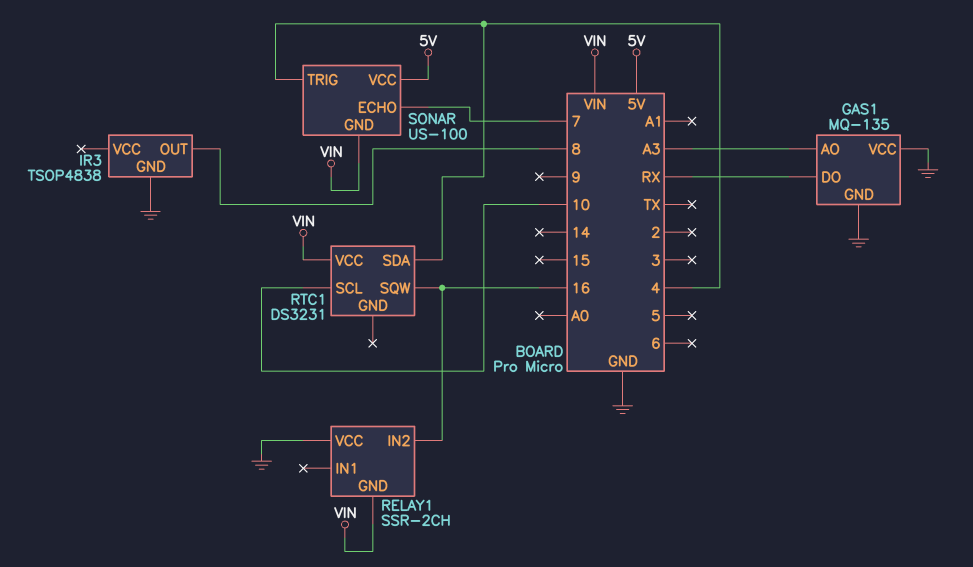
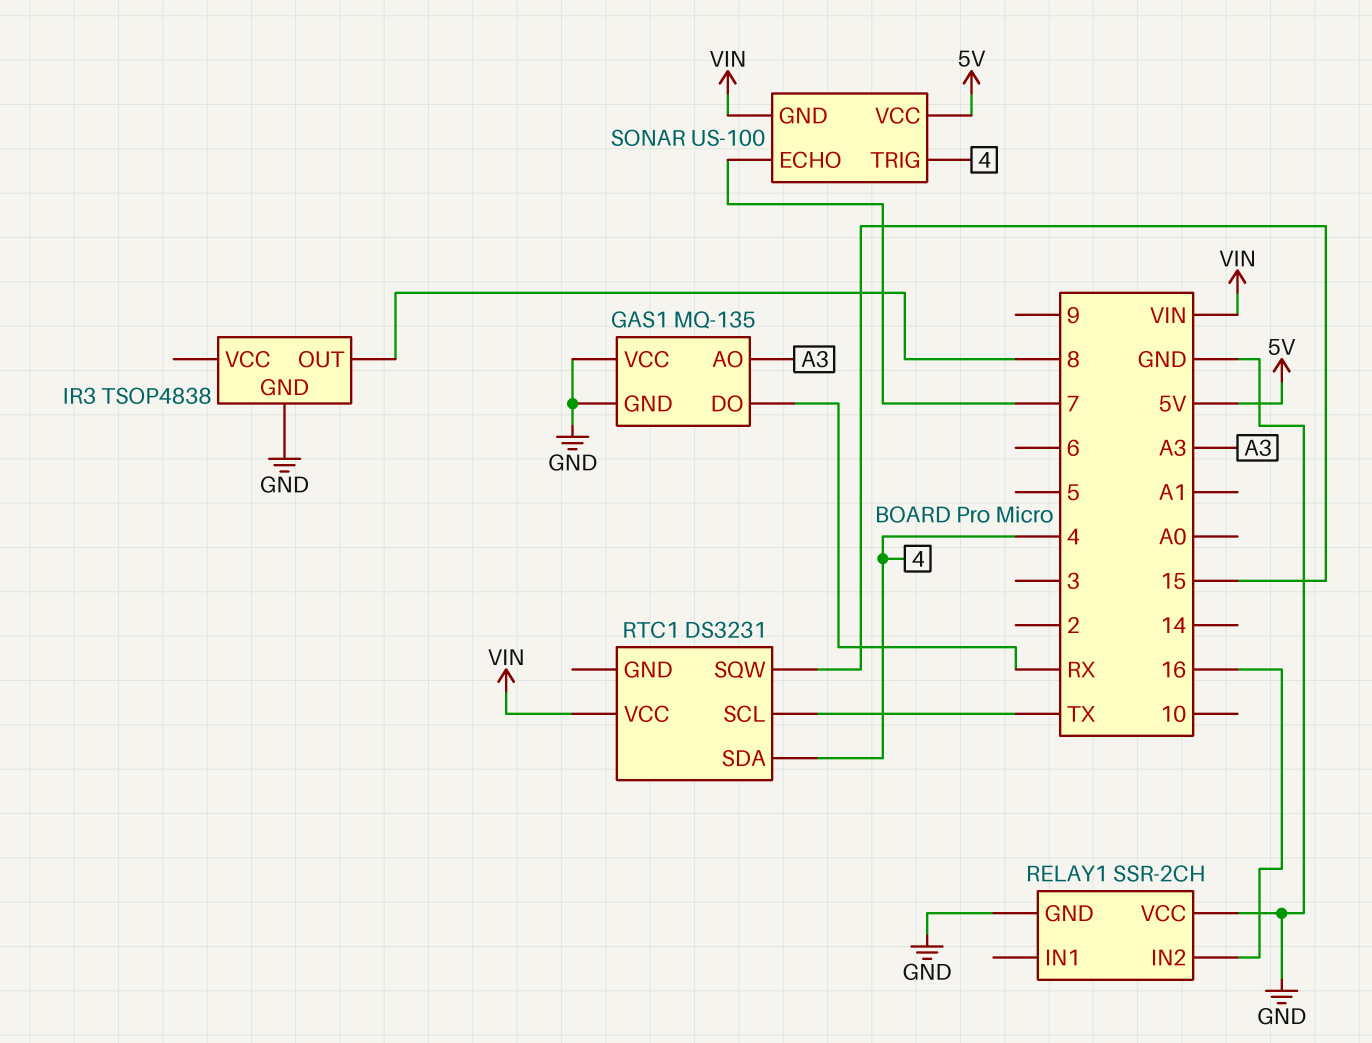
RELAY1 pin GND: VIN -> GND
RTC1 pin SCL: 10 -> TX
RTC1 pin SQW: 16 -> 15

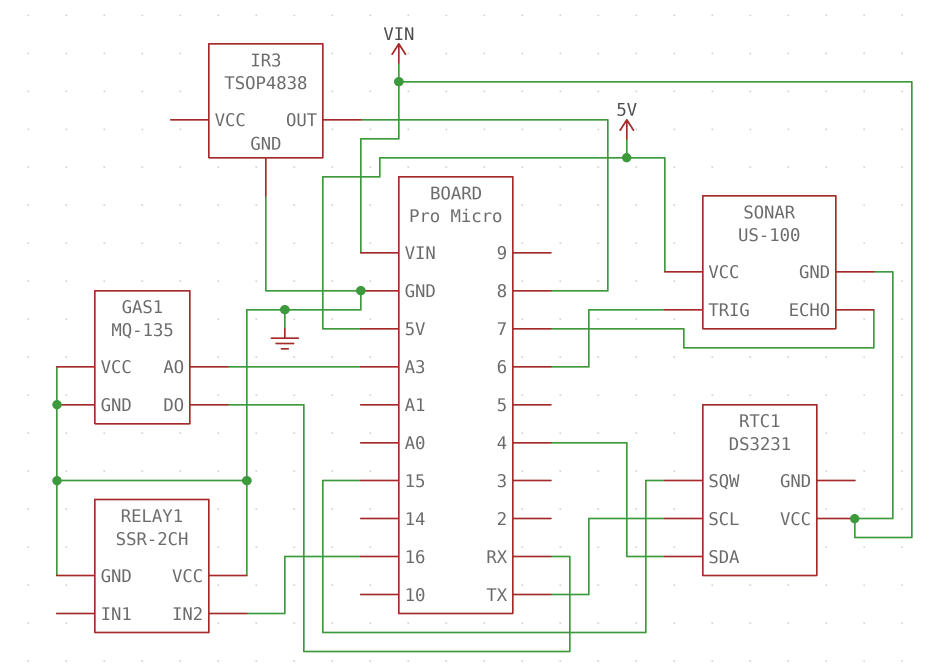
SONAR pin TRIG: 4 -> 6

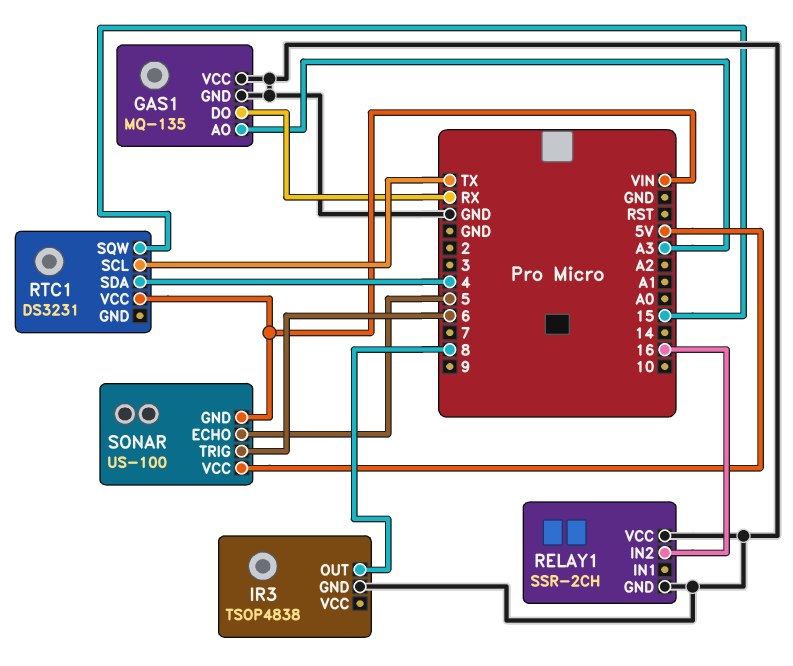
SONAR pin ECHO: 7 -> 5

